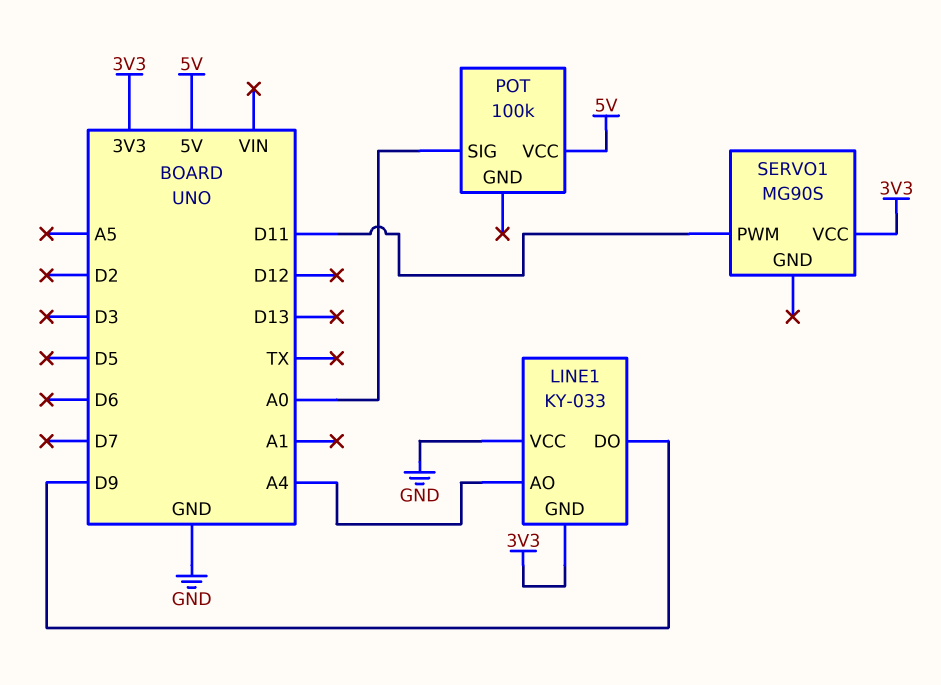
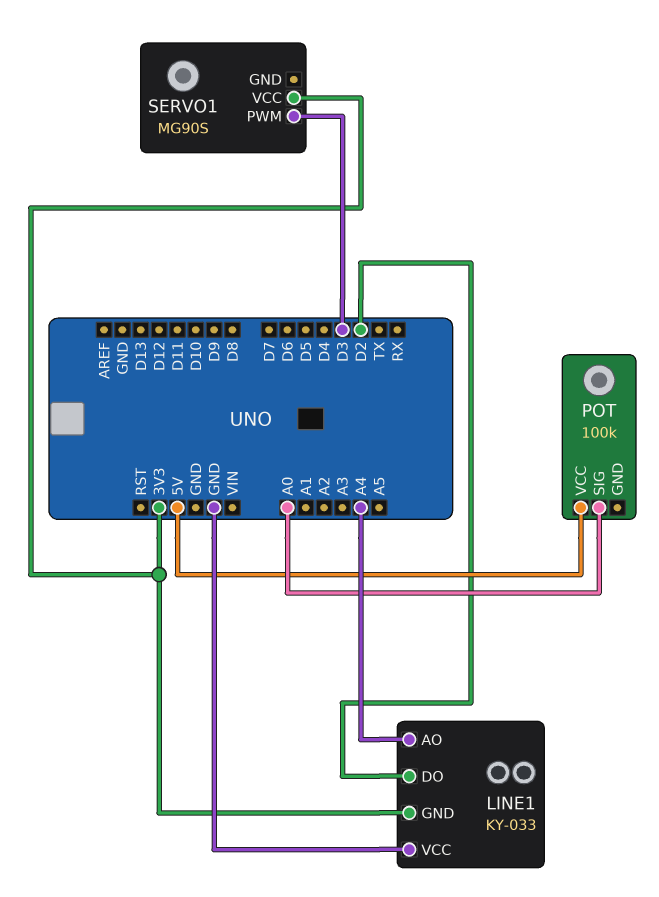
LINE1 pin DO: D9 -> D2
SERVO1 pin PWM: D11 -> D3

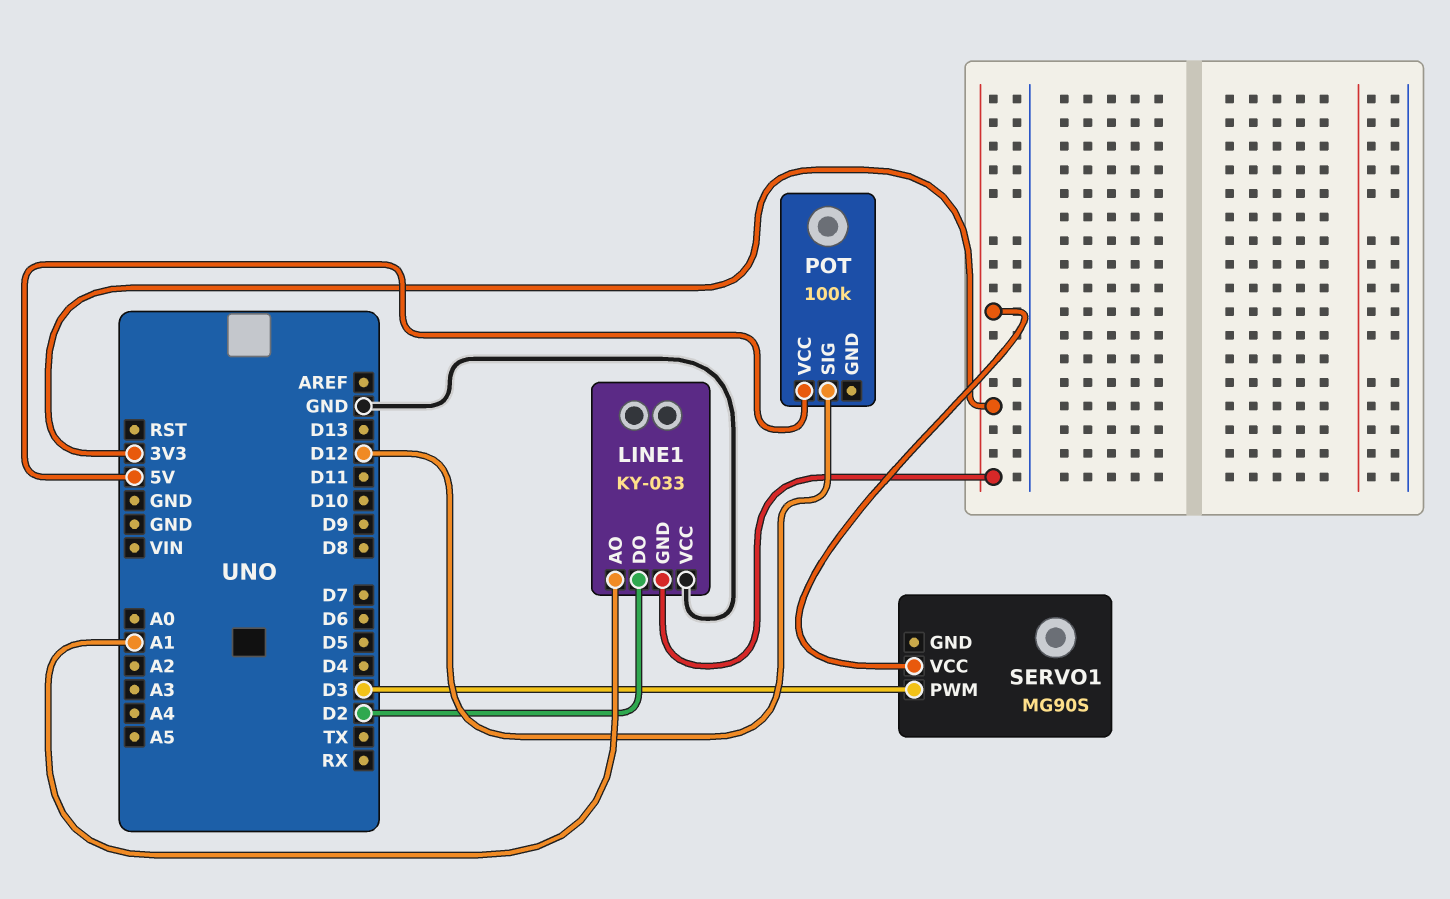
LINE1 pin AO: A4 -> A1
POT pin SIG: A0 -> D12

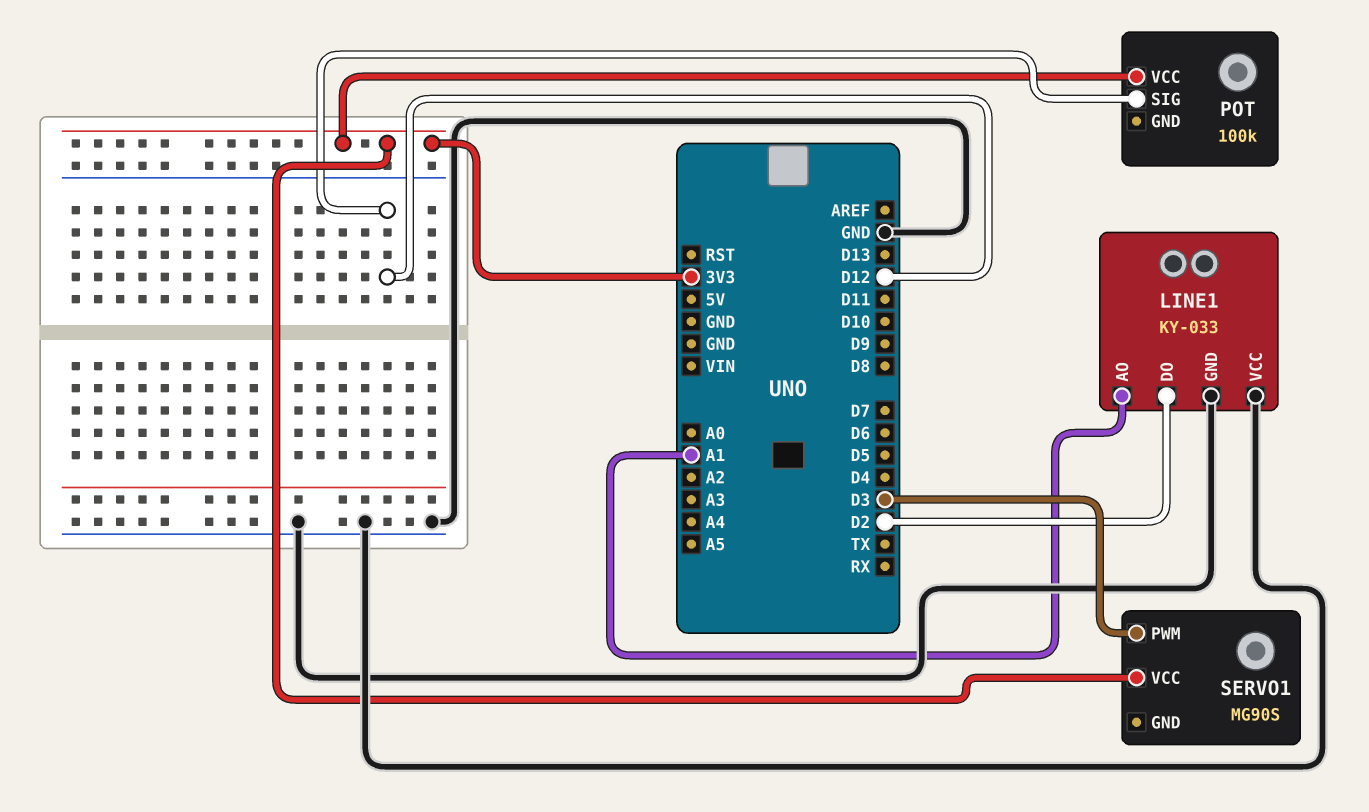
LINE1 pin GND: 3V3 -> GND
POT pin VCC: 5V -> 3V3

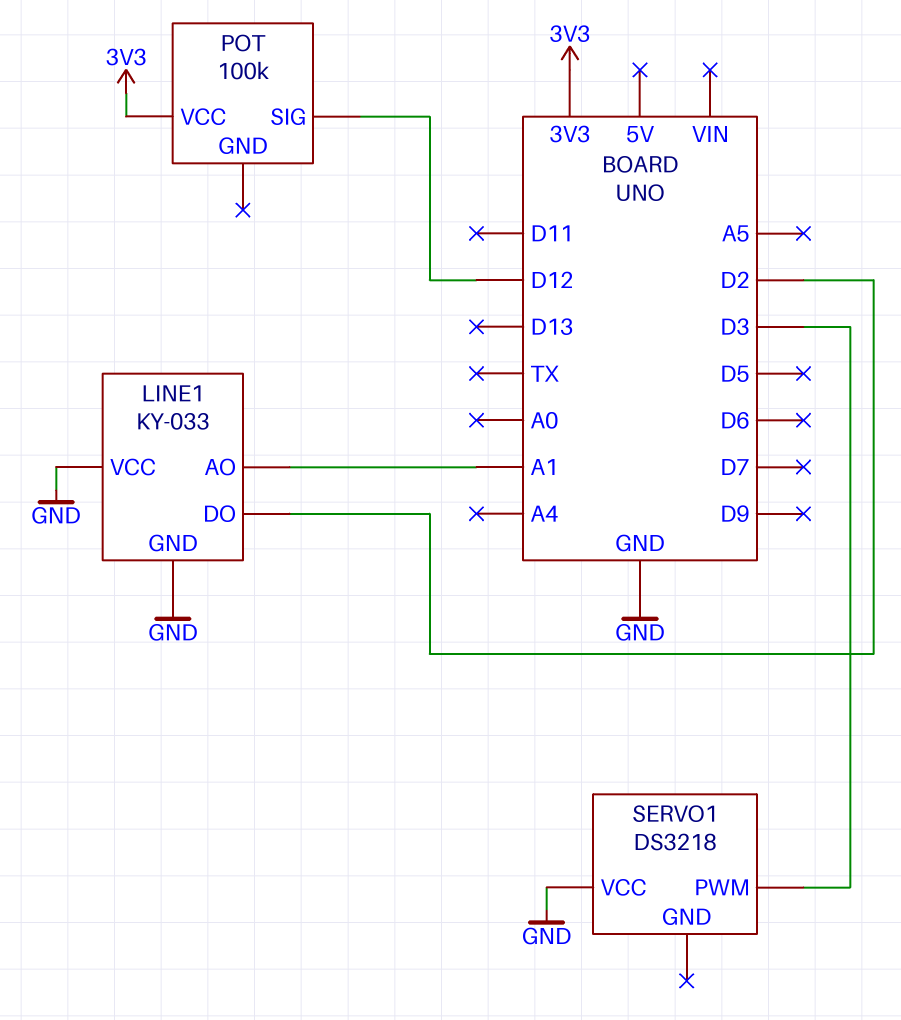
SERVO1: MG90S -> DS3218
SERVO1 pin VCC: 3V3 -> GND

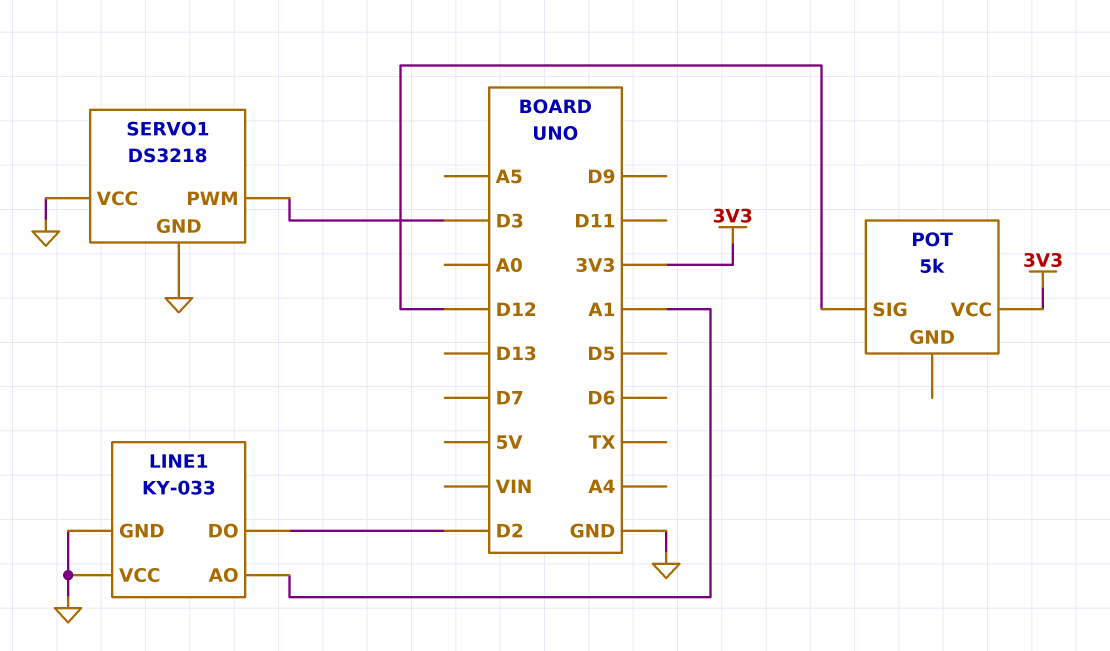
POT: 100k -> 5k
SERVO1 pin GND: none -> GND

